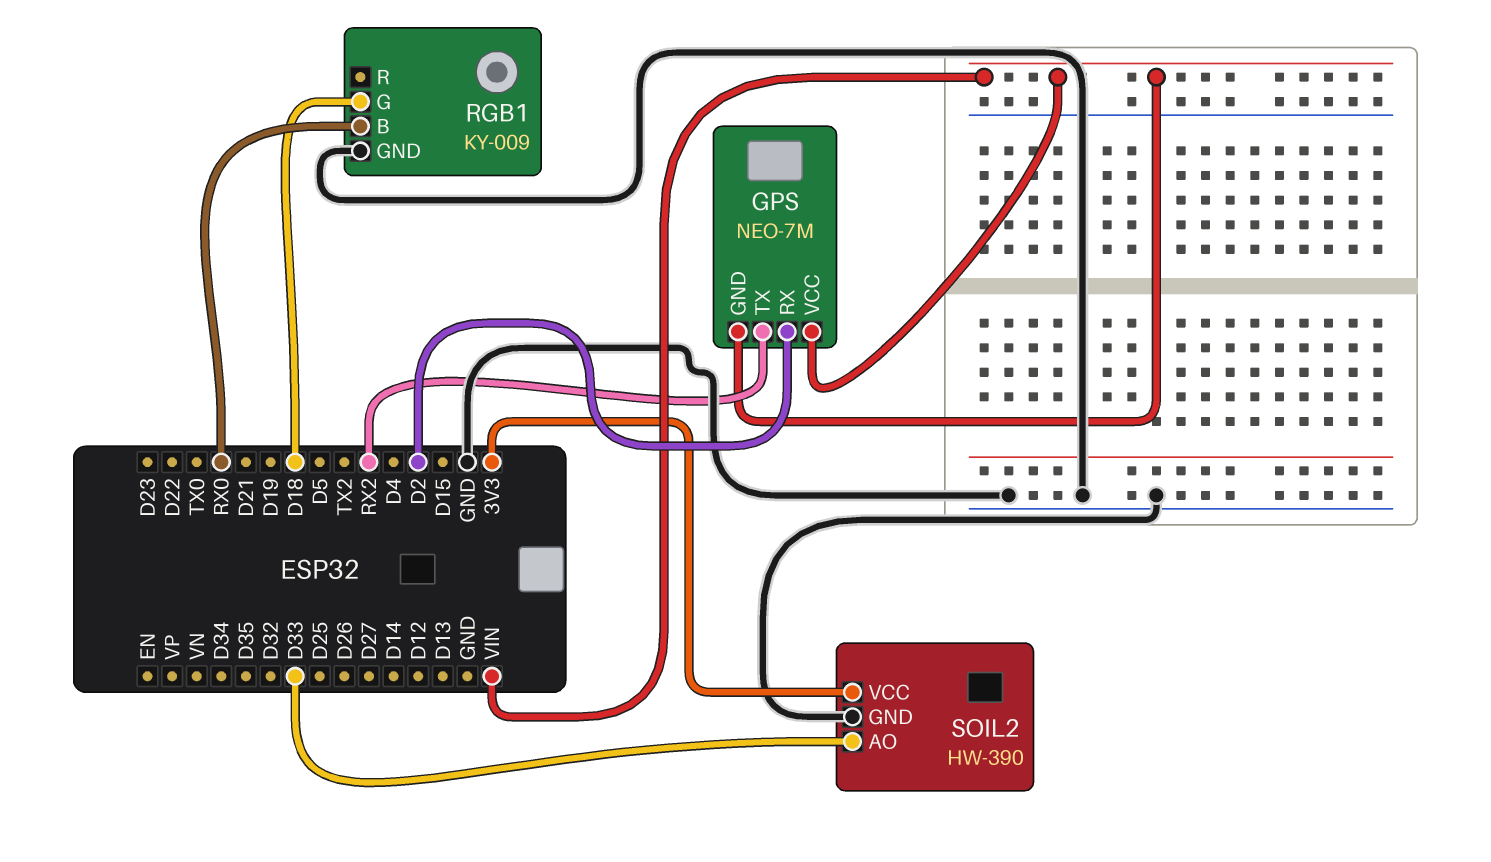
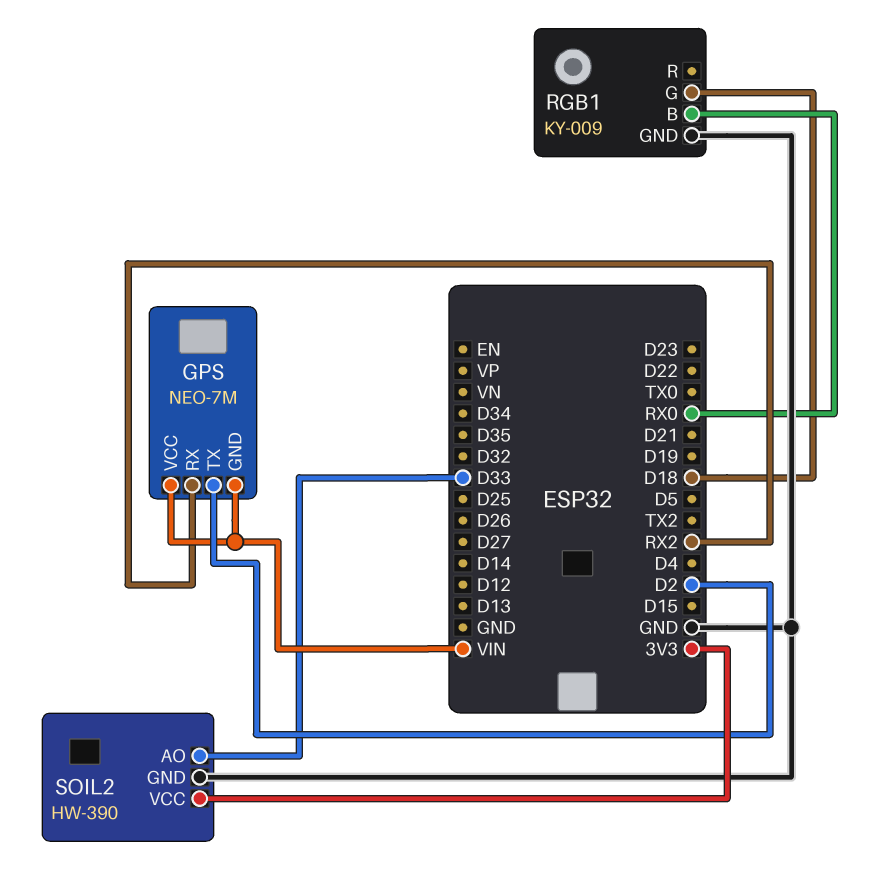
GPS pin RX: D2 -> RX2
GPS pin TX: RX2 -> D2

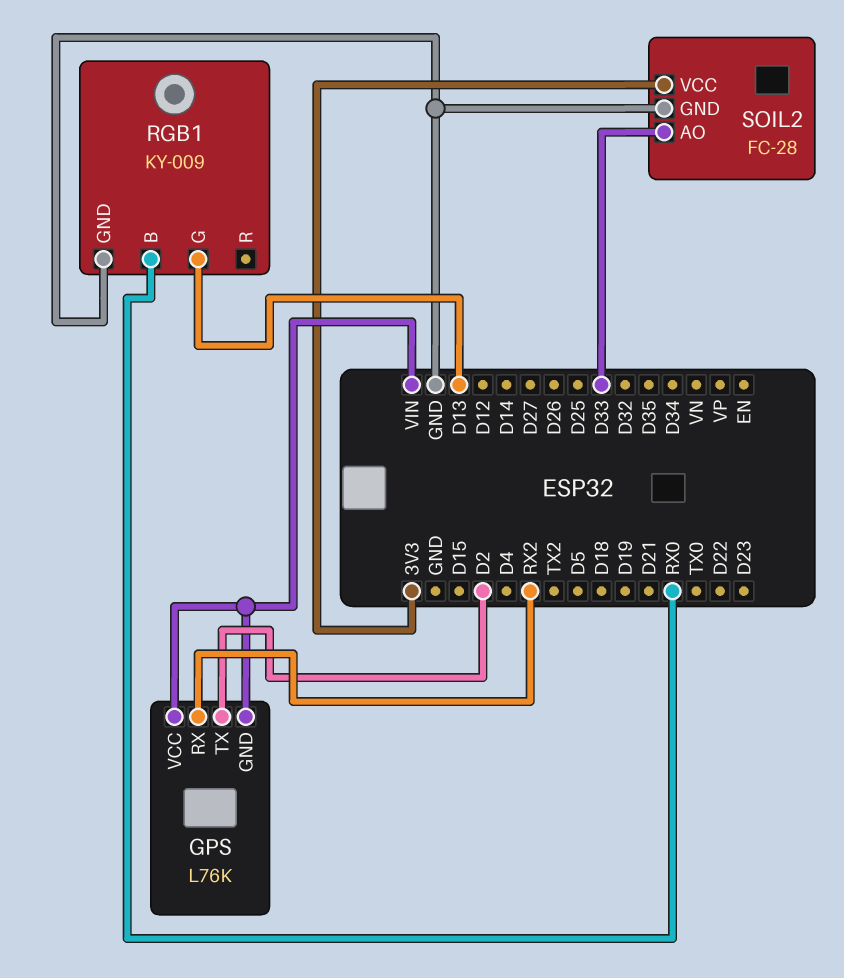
GPS: NEO-7M -> L76K
RGB1 pin G: D18 -> D13
SOIL2: HW-390 -> FC-28

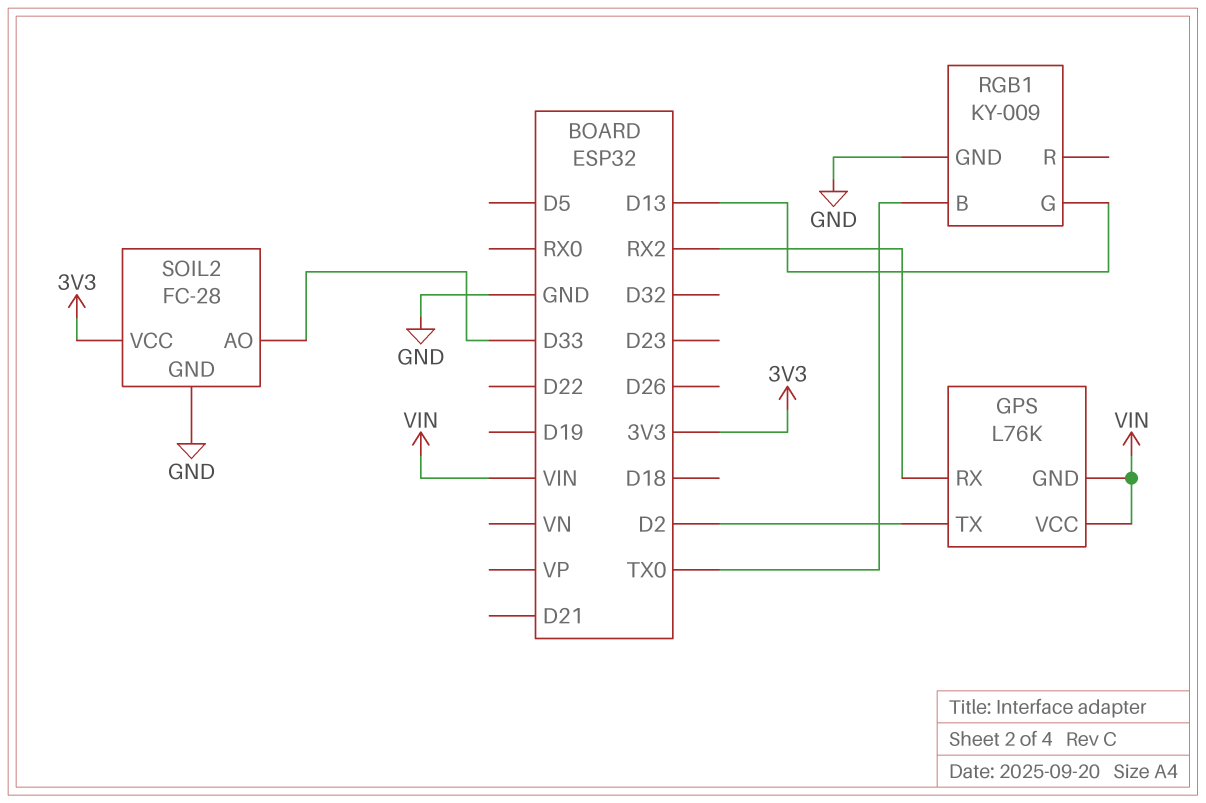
RGB1 pin B: RX0 -> TX0

